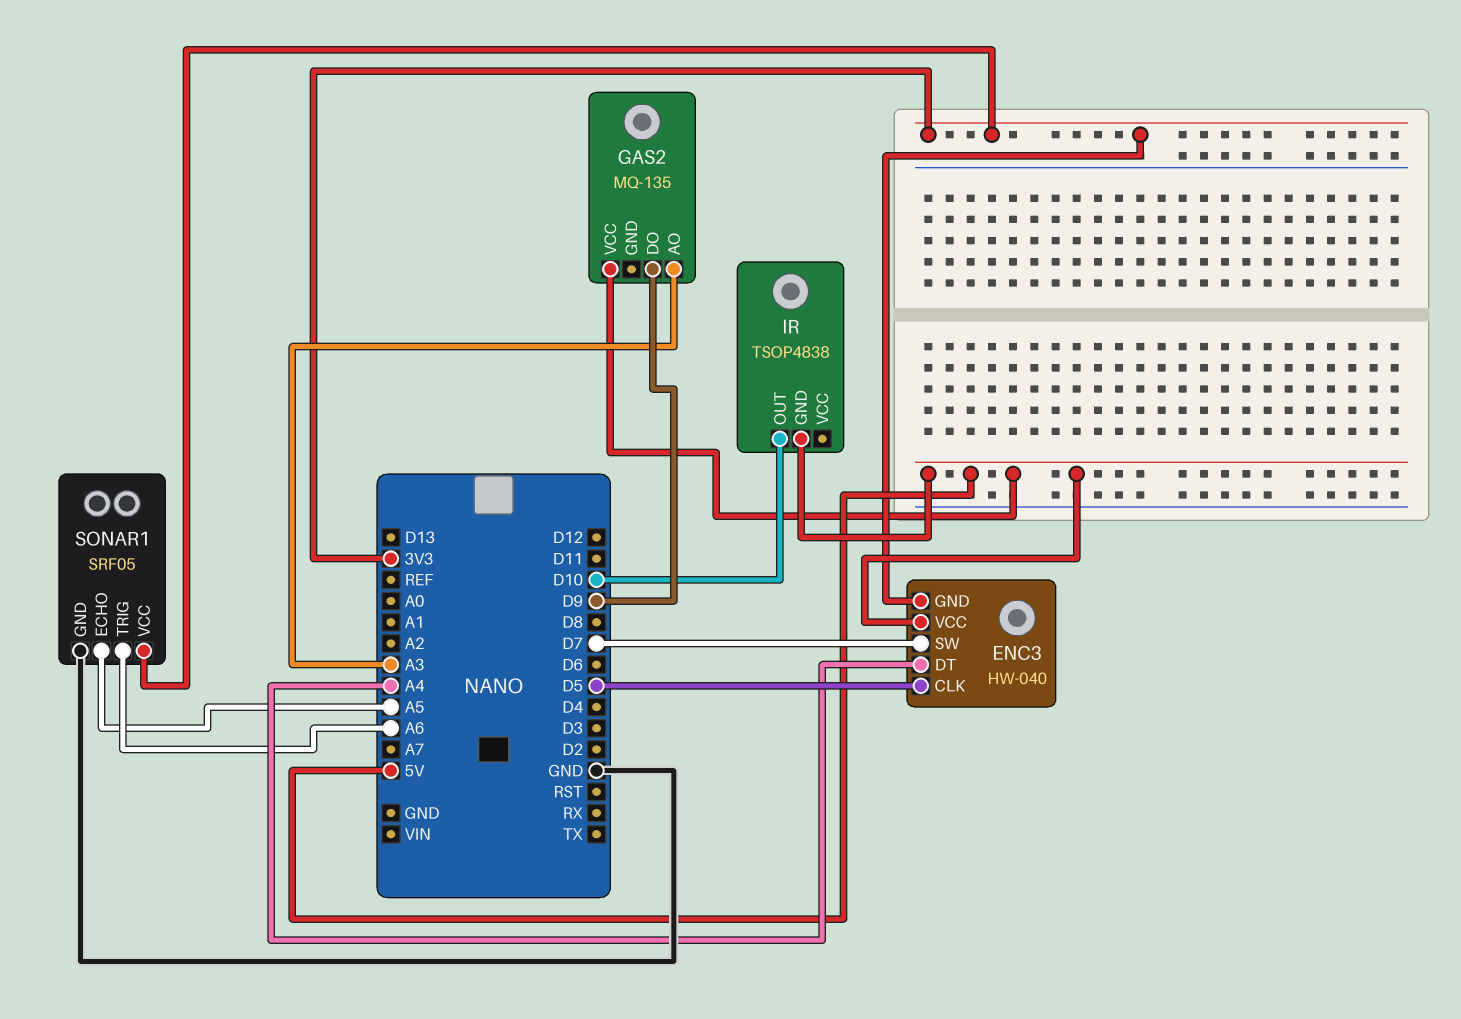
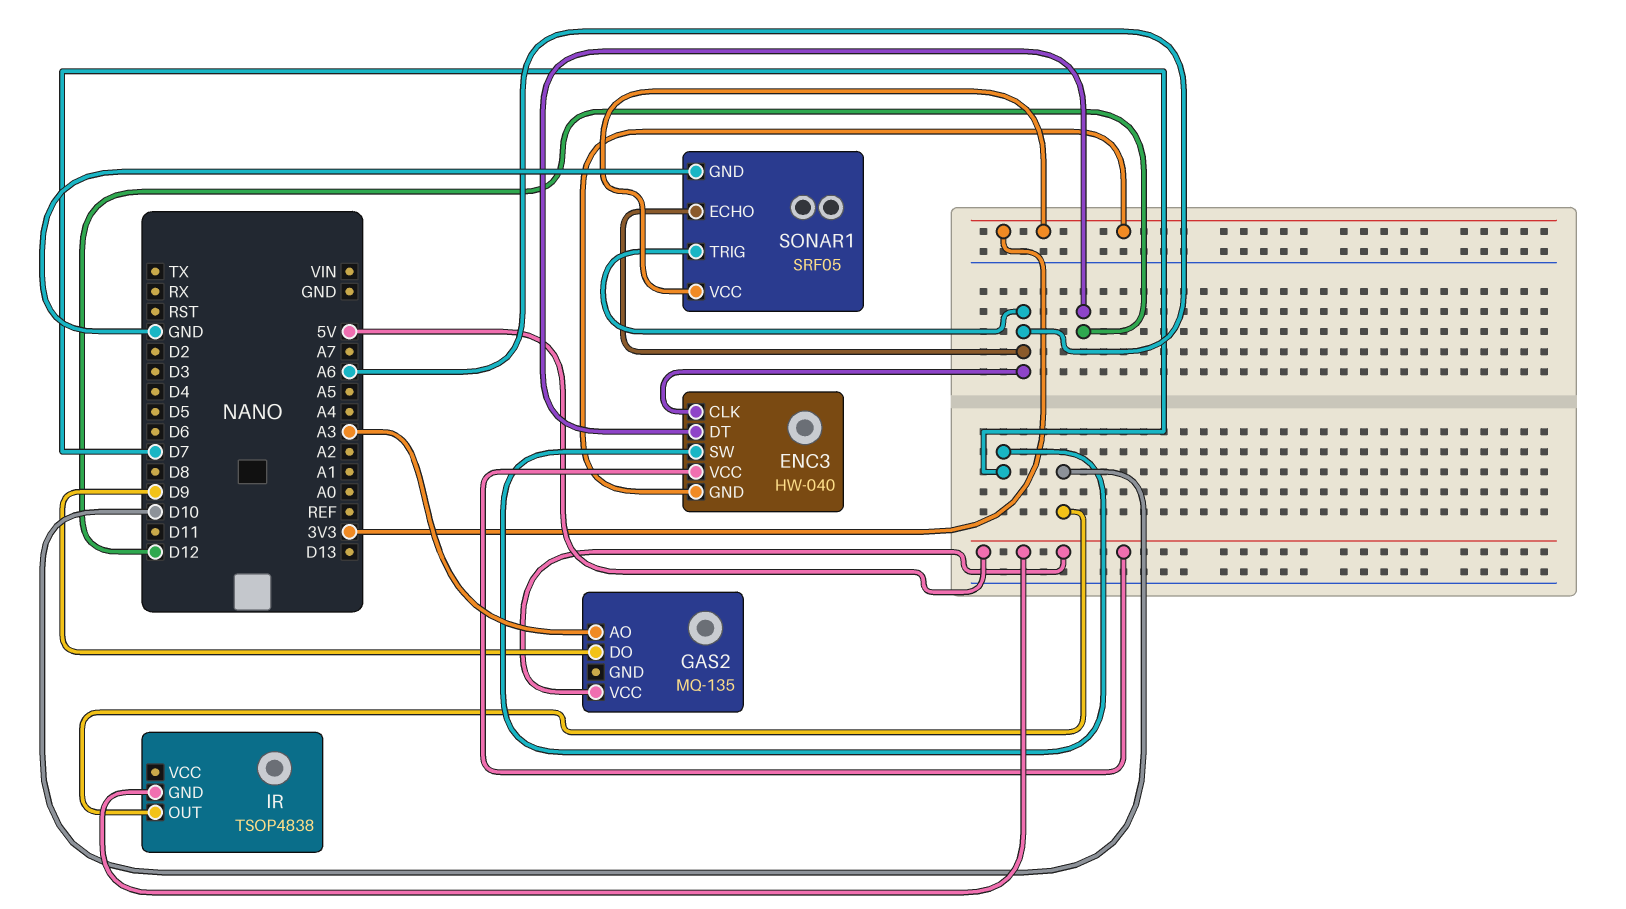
ENC3 pin CLK: D5 -> A6
ENC3 pin DT: A4 -> D12
SONAR1 pin ECHO: A5 -> A6

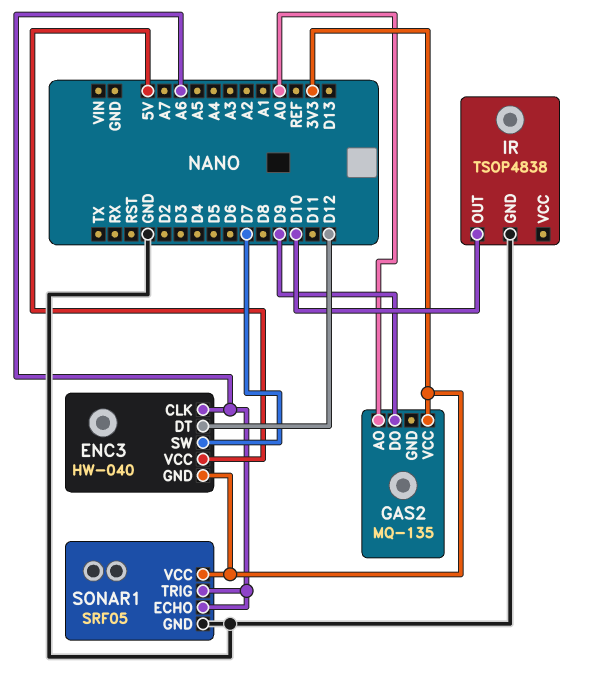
GAS2 pin AO: A3 -> A0
GAS2 pin VCC: 5V -> 3V3
IR pin GND: 5V -> GND

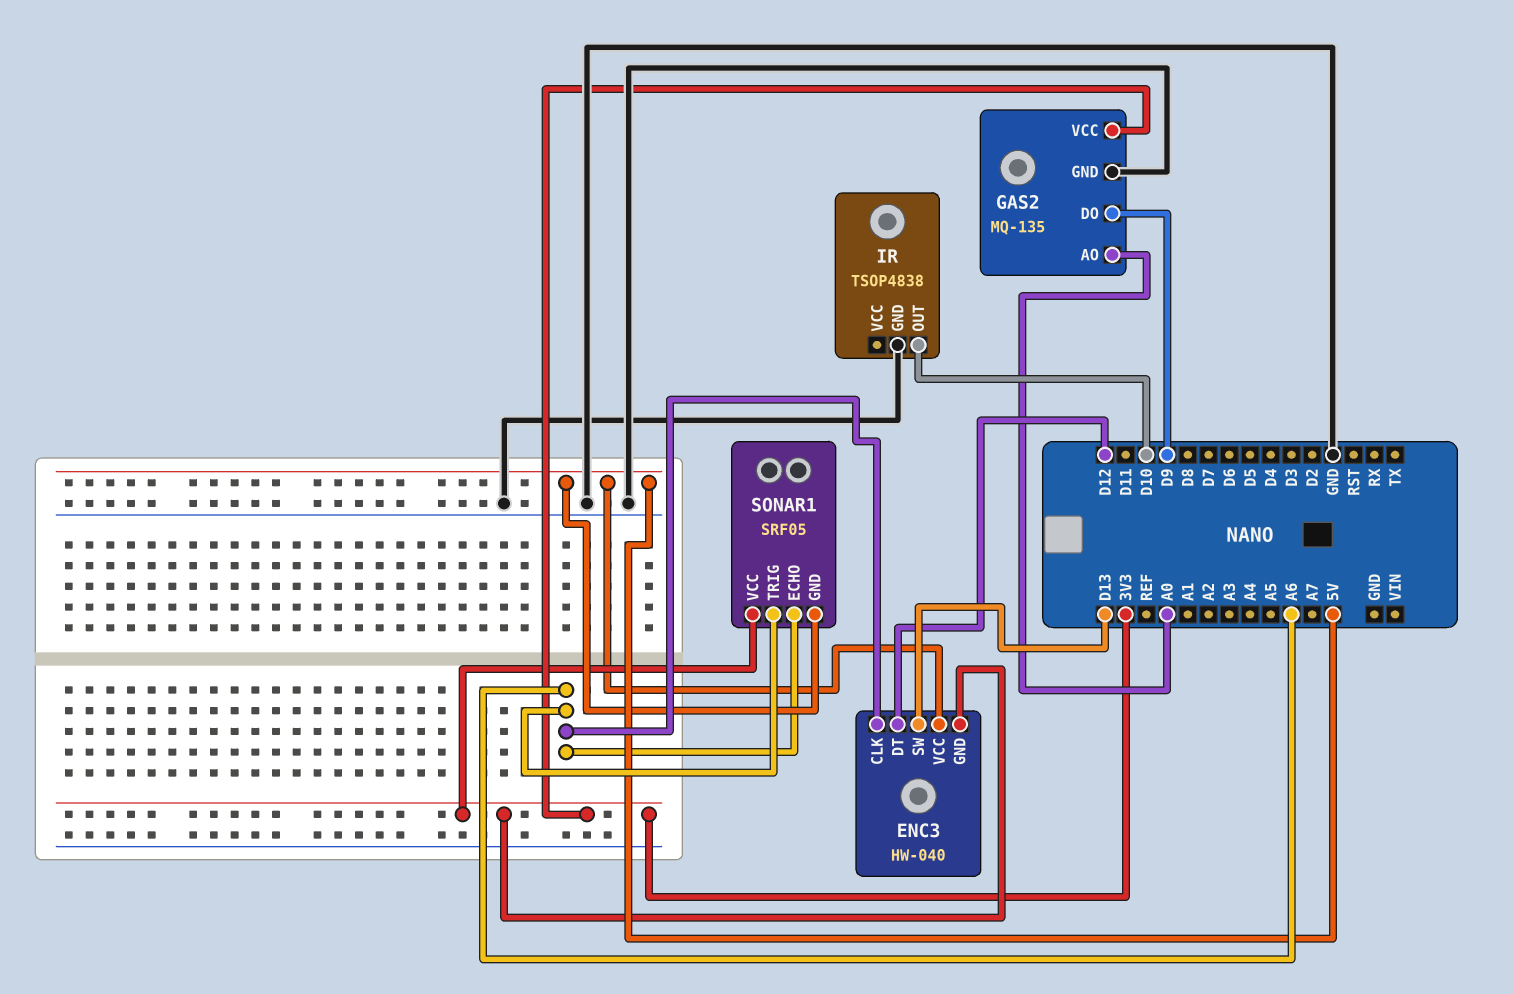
ENC3 pin SW: D7 -> D13
GAS2 pin GND: none -> GND
SONAR1 pin GND: GND -> 5V

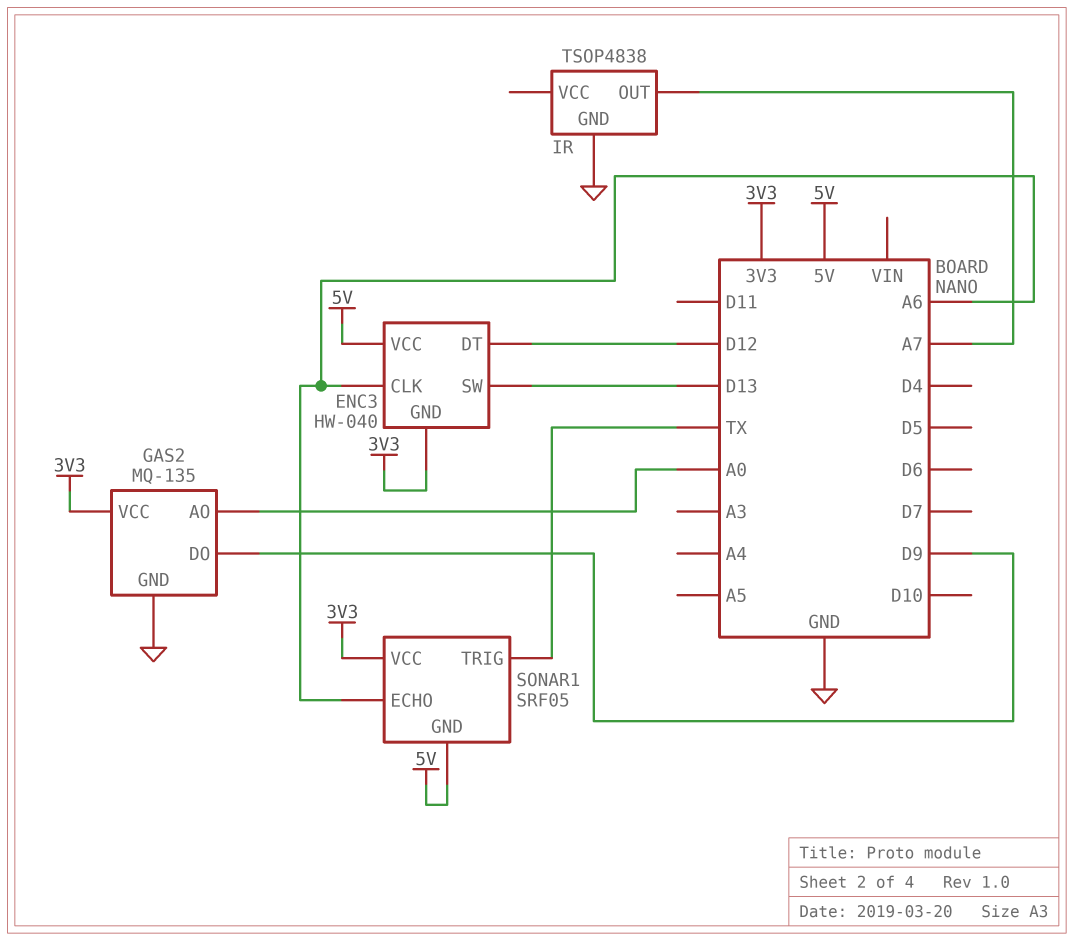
IR pin OUT: D10 -> A7
SONAR1 pin TRIG: A6 -> TX

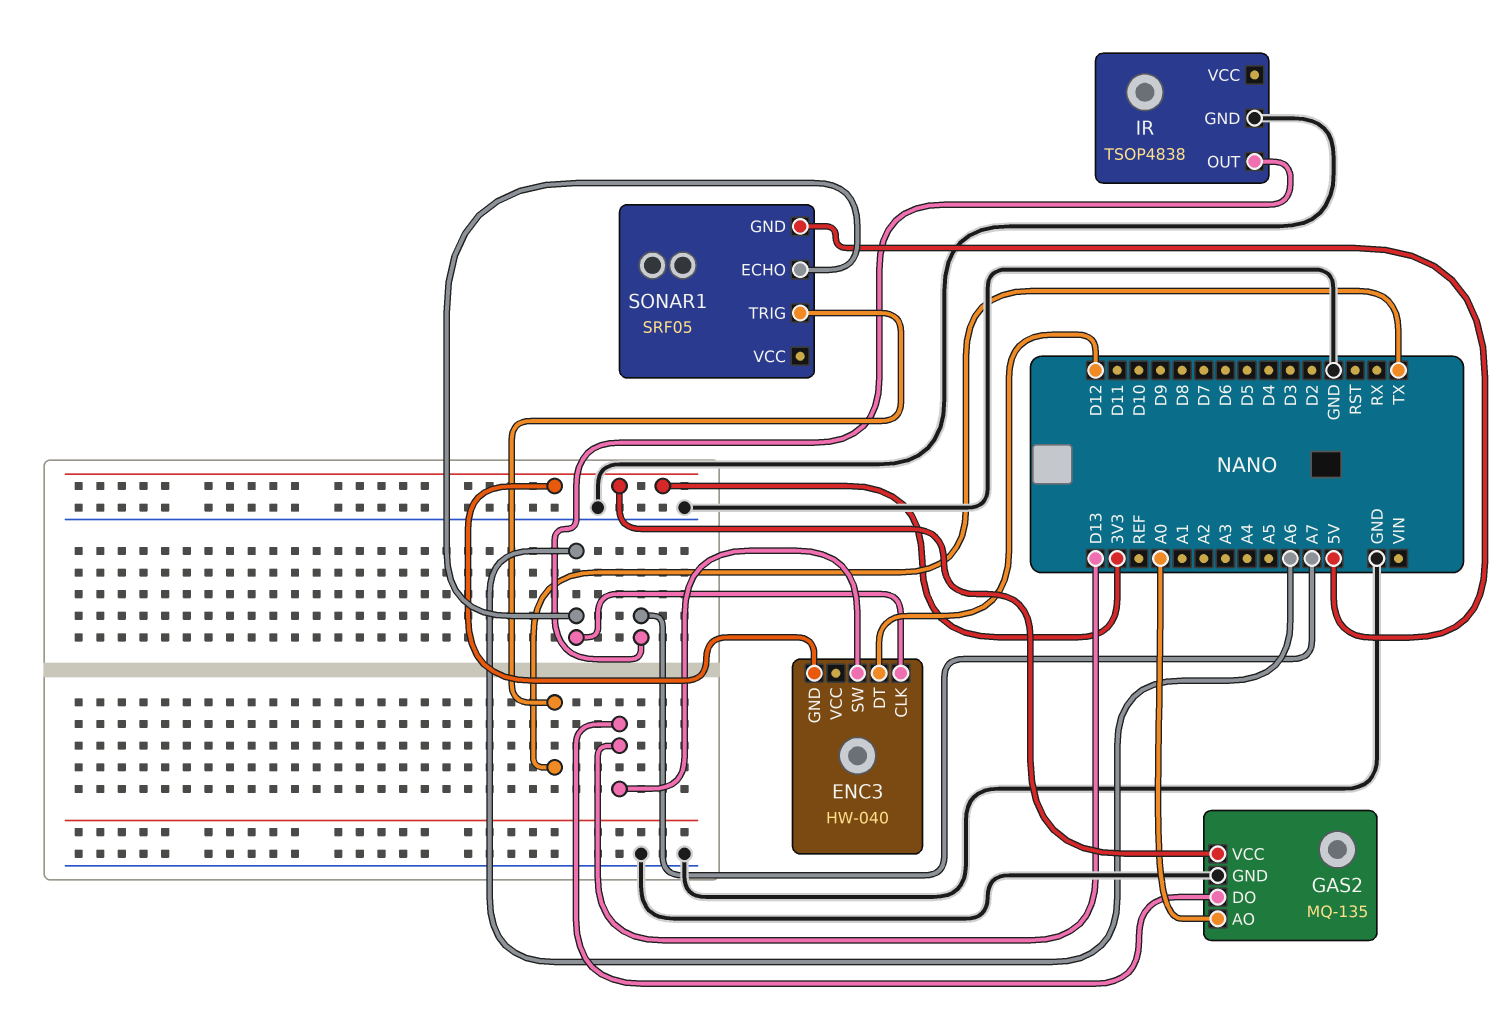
ENC3 pin VCC: 5V -> none
GAS2 pin DO: D9 -> D13
SONAR1 pin VCC: 3V3 -> none

